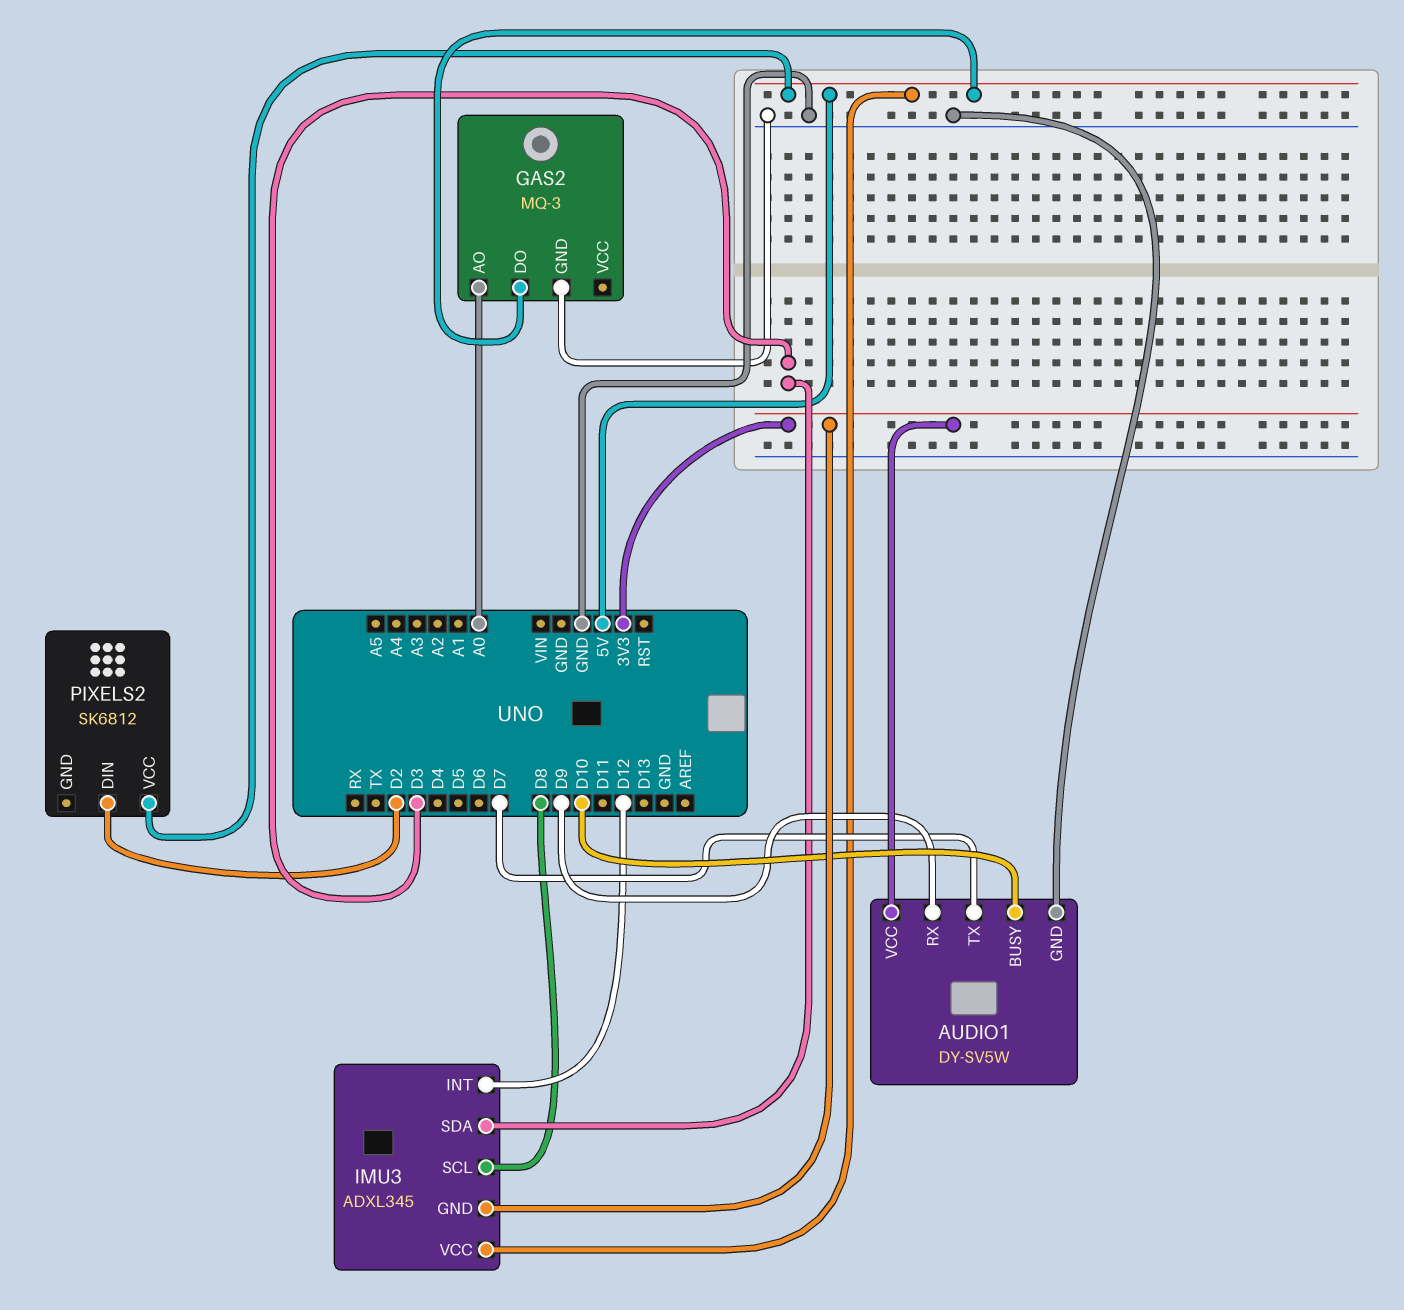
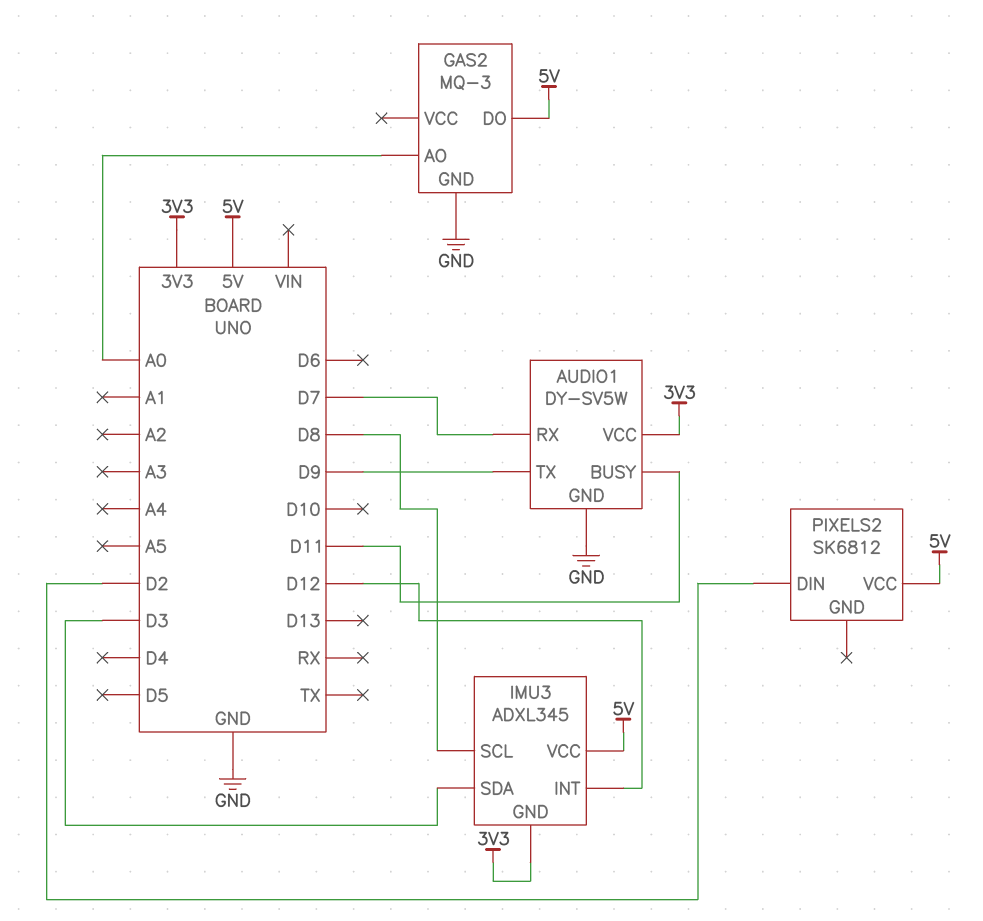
AUDIO1 pin BUSY: D10 -> D11
AUDIO1 pin RX: D9 -> D7
AUDIO1 pin TX: D7 -> D9

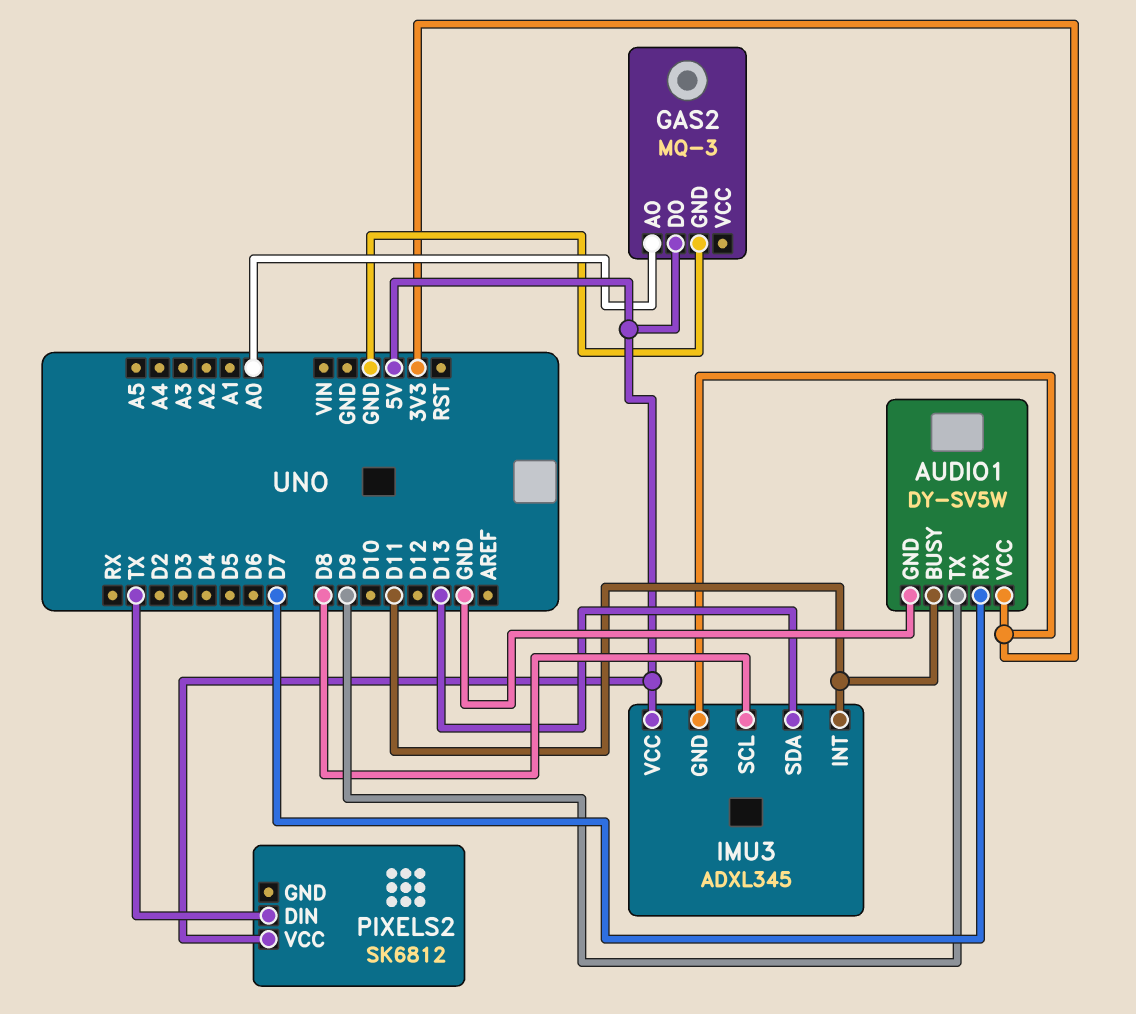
IMU3 pin INT: D12 -> D11
IMU3 pin SDA: D3 -> D13
PIXELS2 pin DIN: D2 -> TX

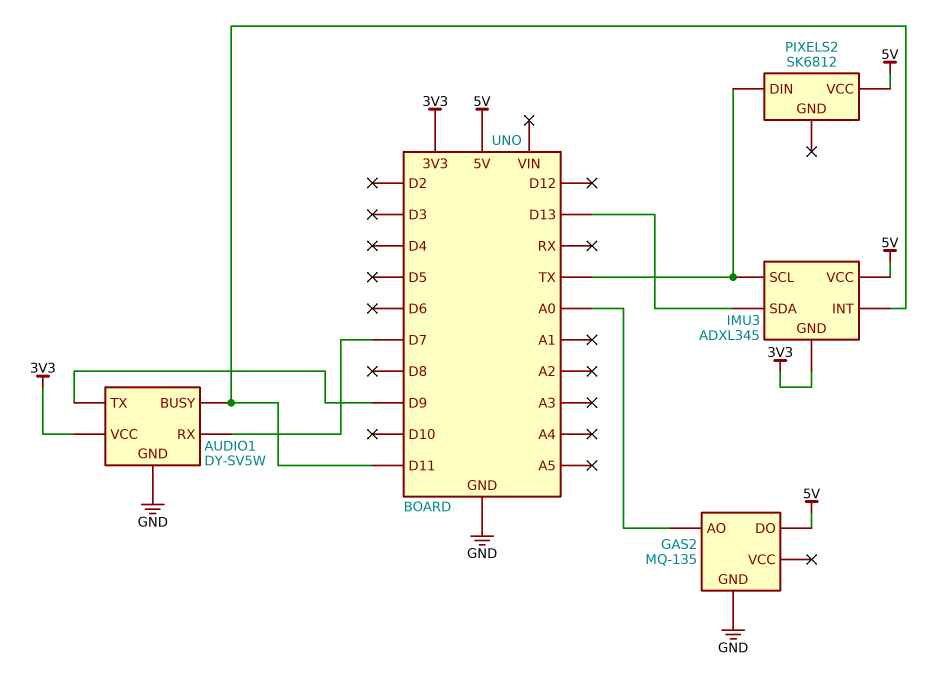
GAS2: MQ-3 -> MQ-135
IMU3 pin SCL: D8 -> TX

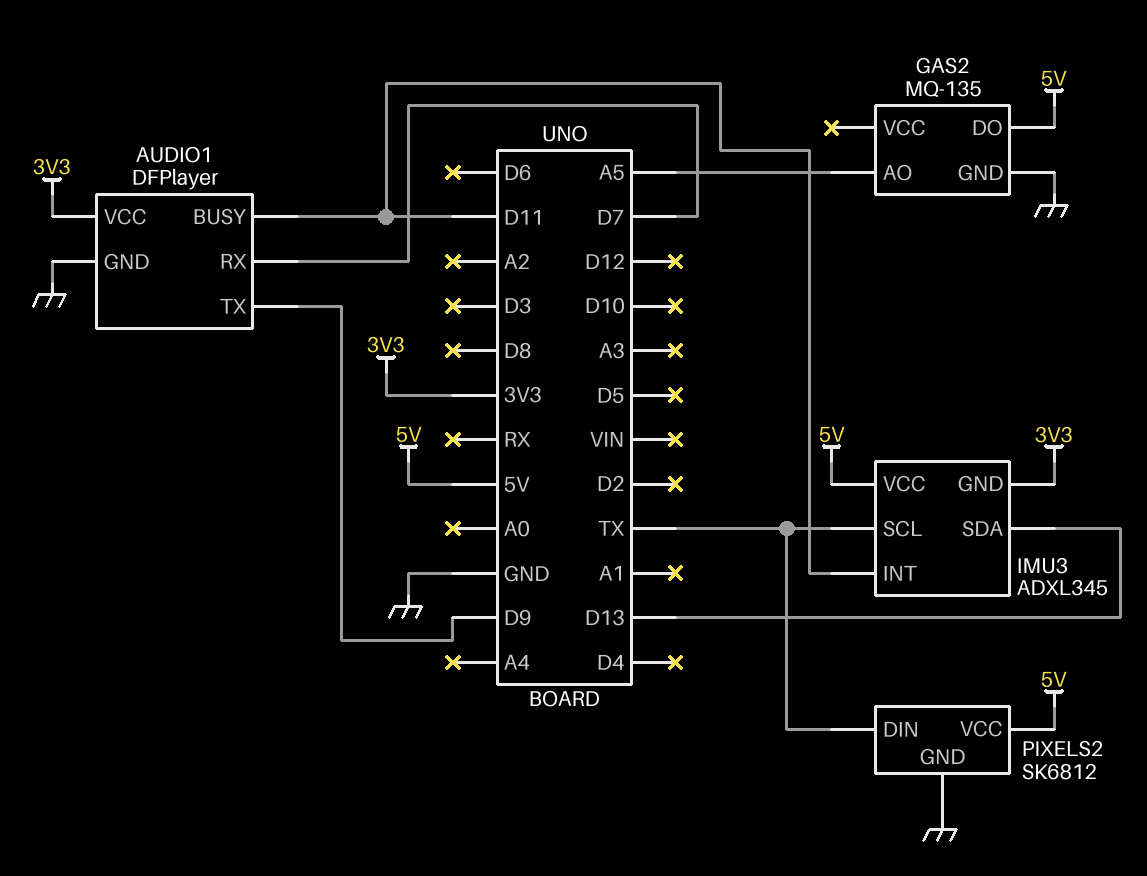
AUDIO1: DY-SV5W -> DFPlayer
GAS2 pin AO: A0 -> A5
PIXELS2 pin GND: none -> GND

